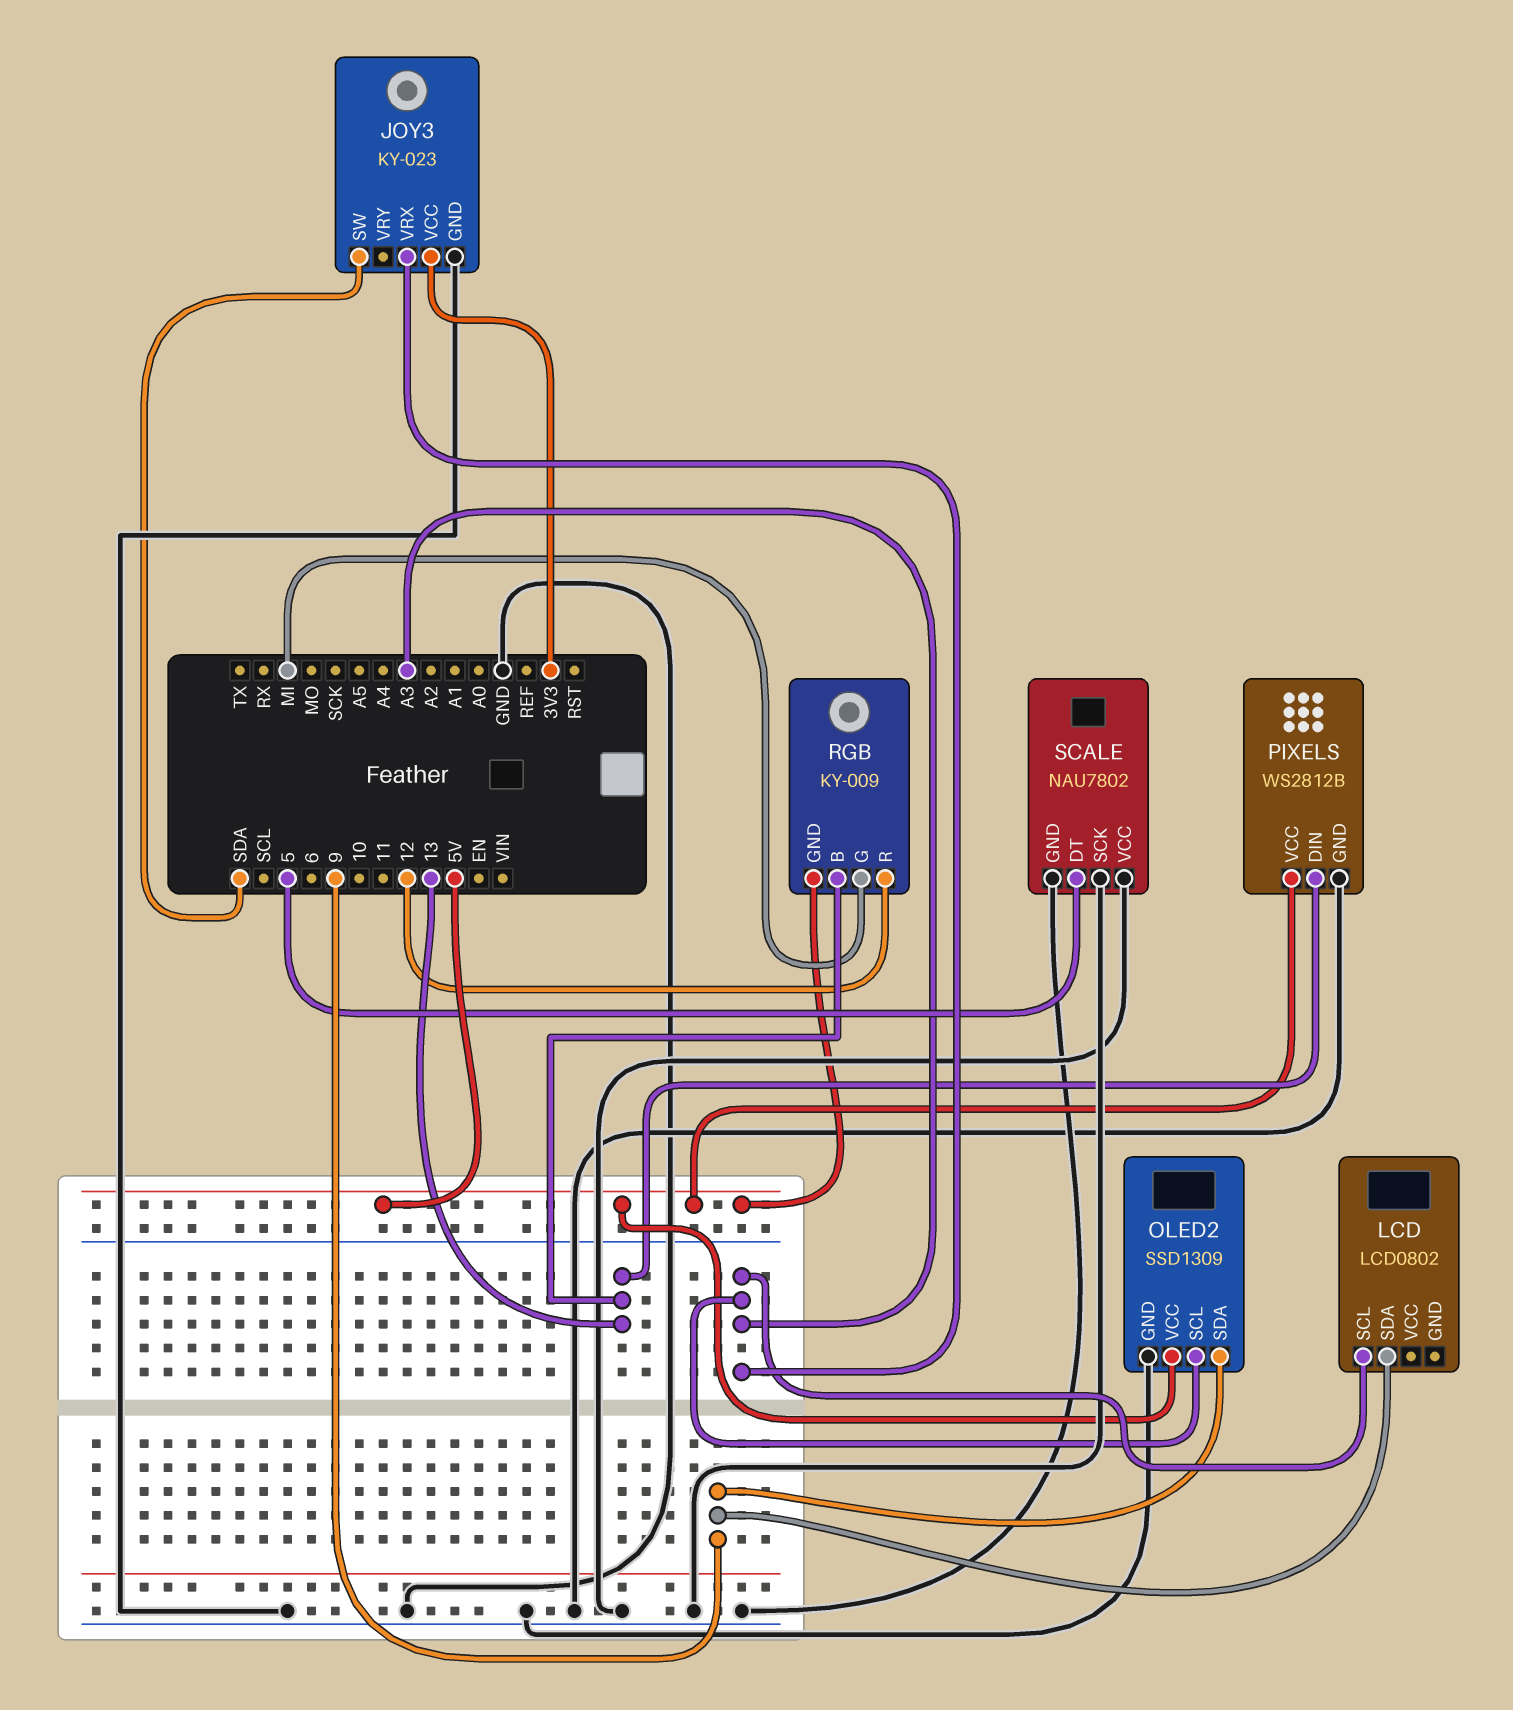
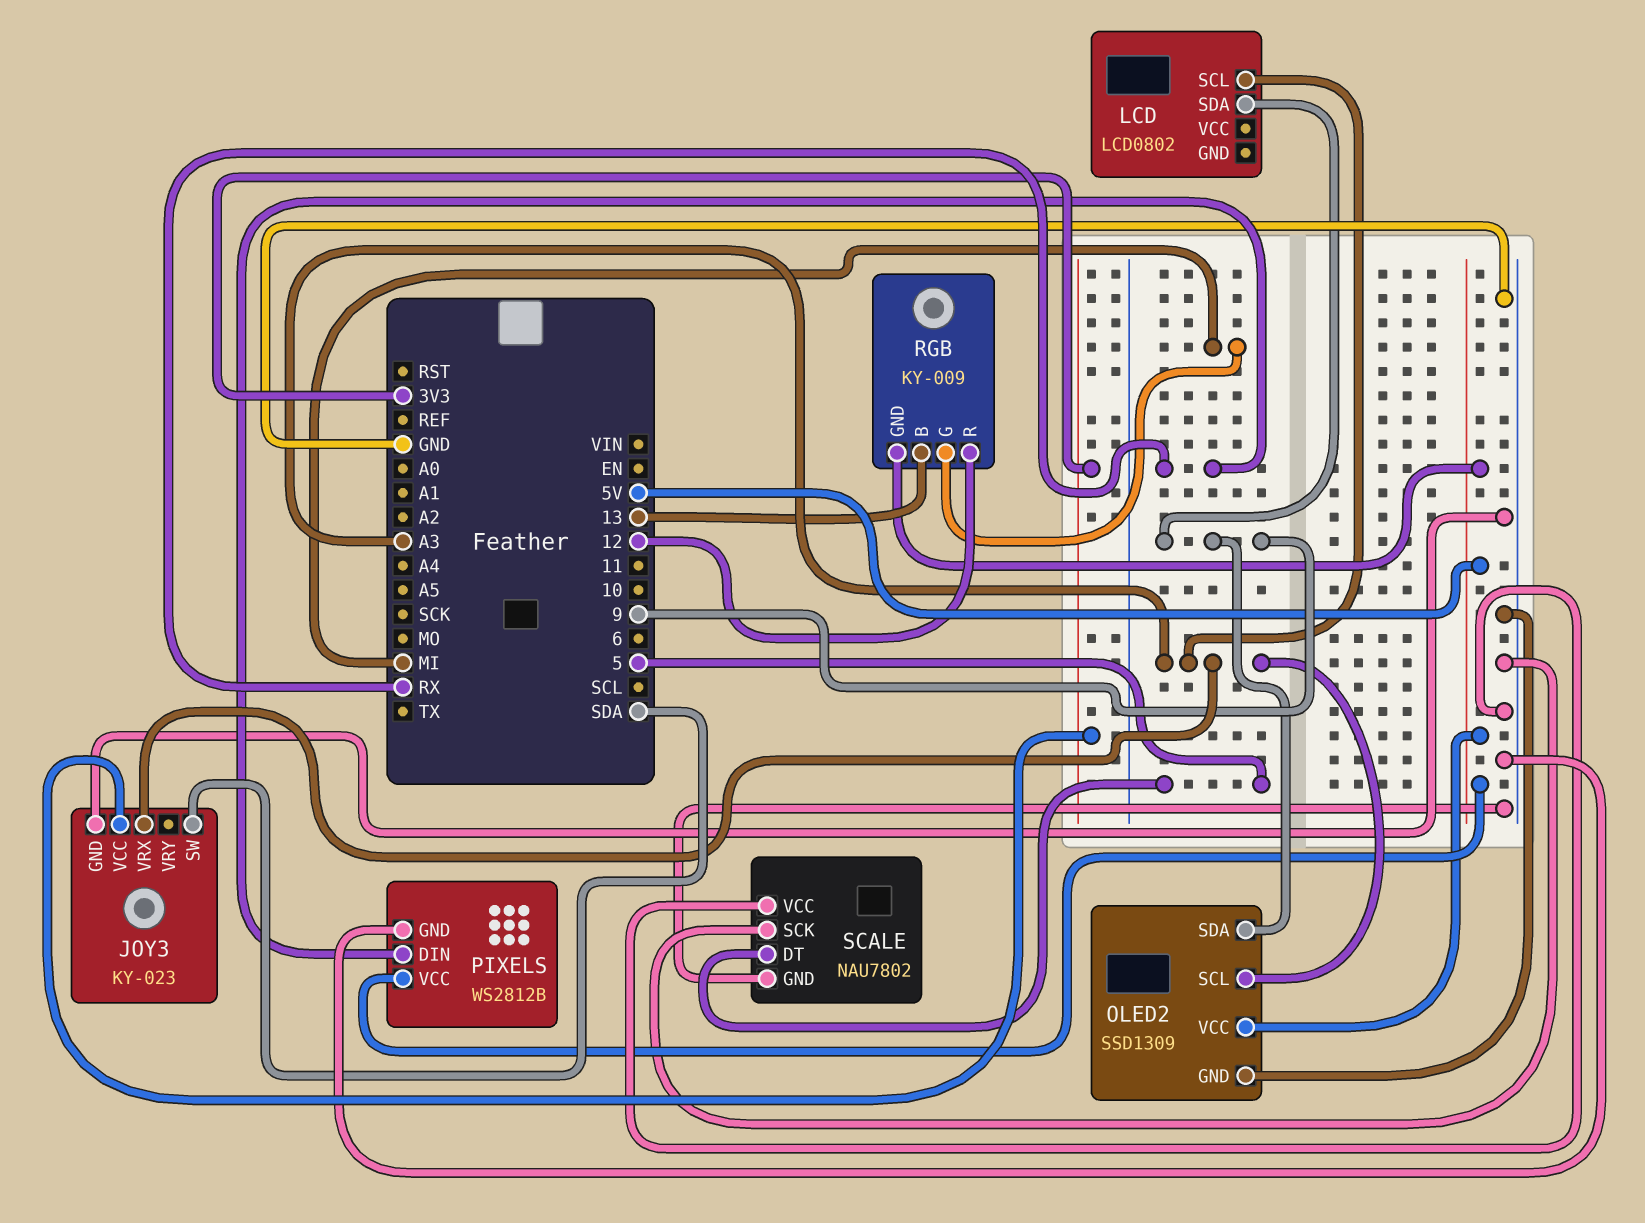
PIXELS pin DIN: 13 -> RX

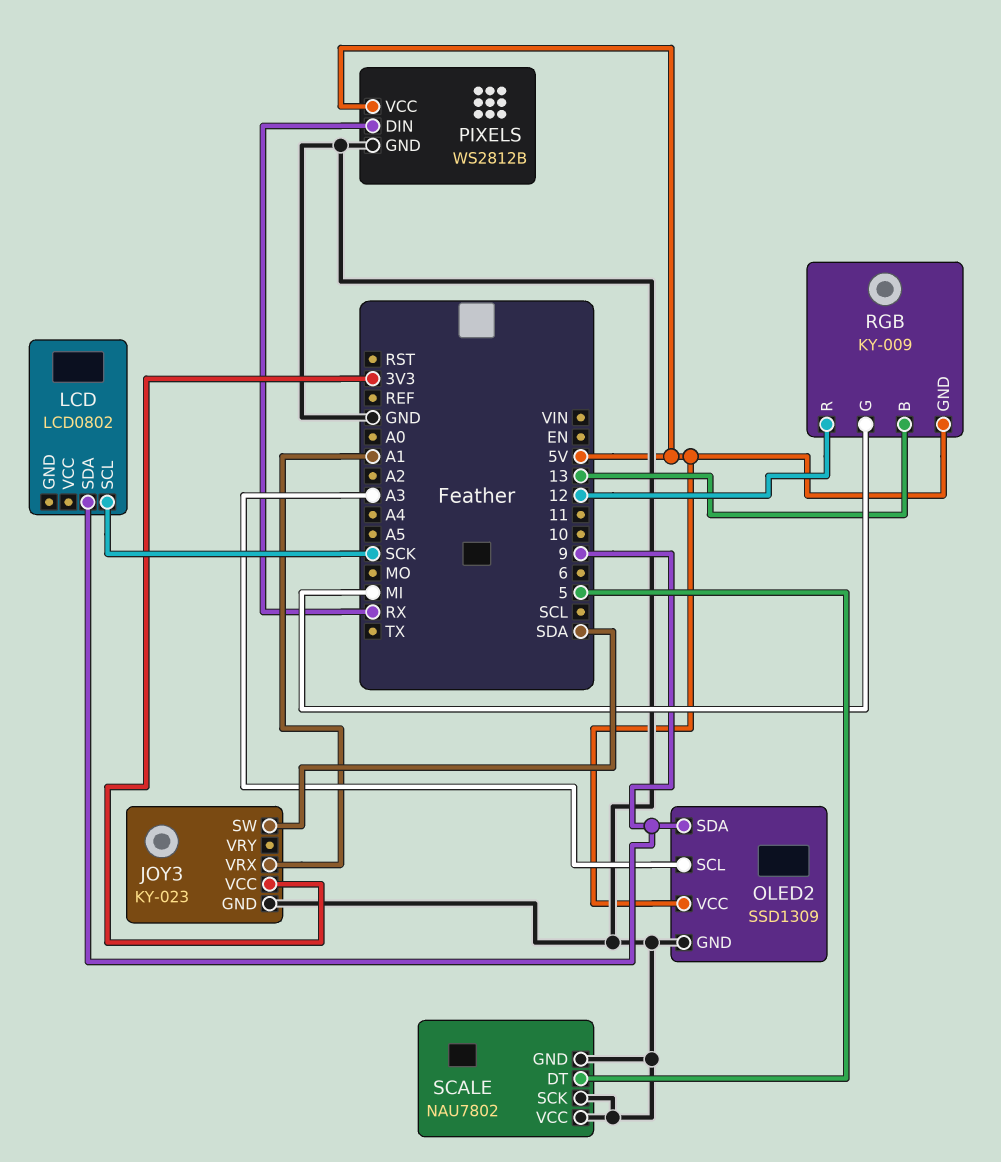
JOY3 pin VRX: A3 -> A1
LCD pin SCL: A3 -> SCK

